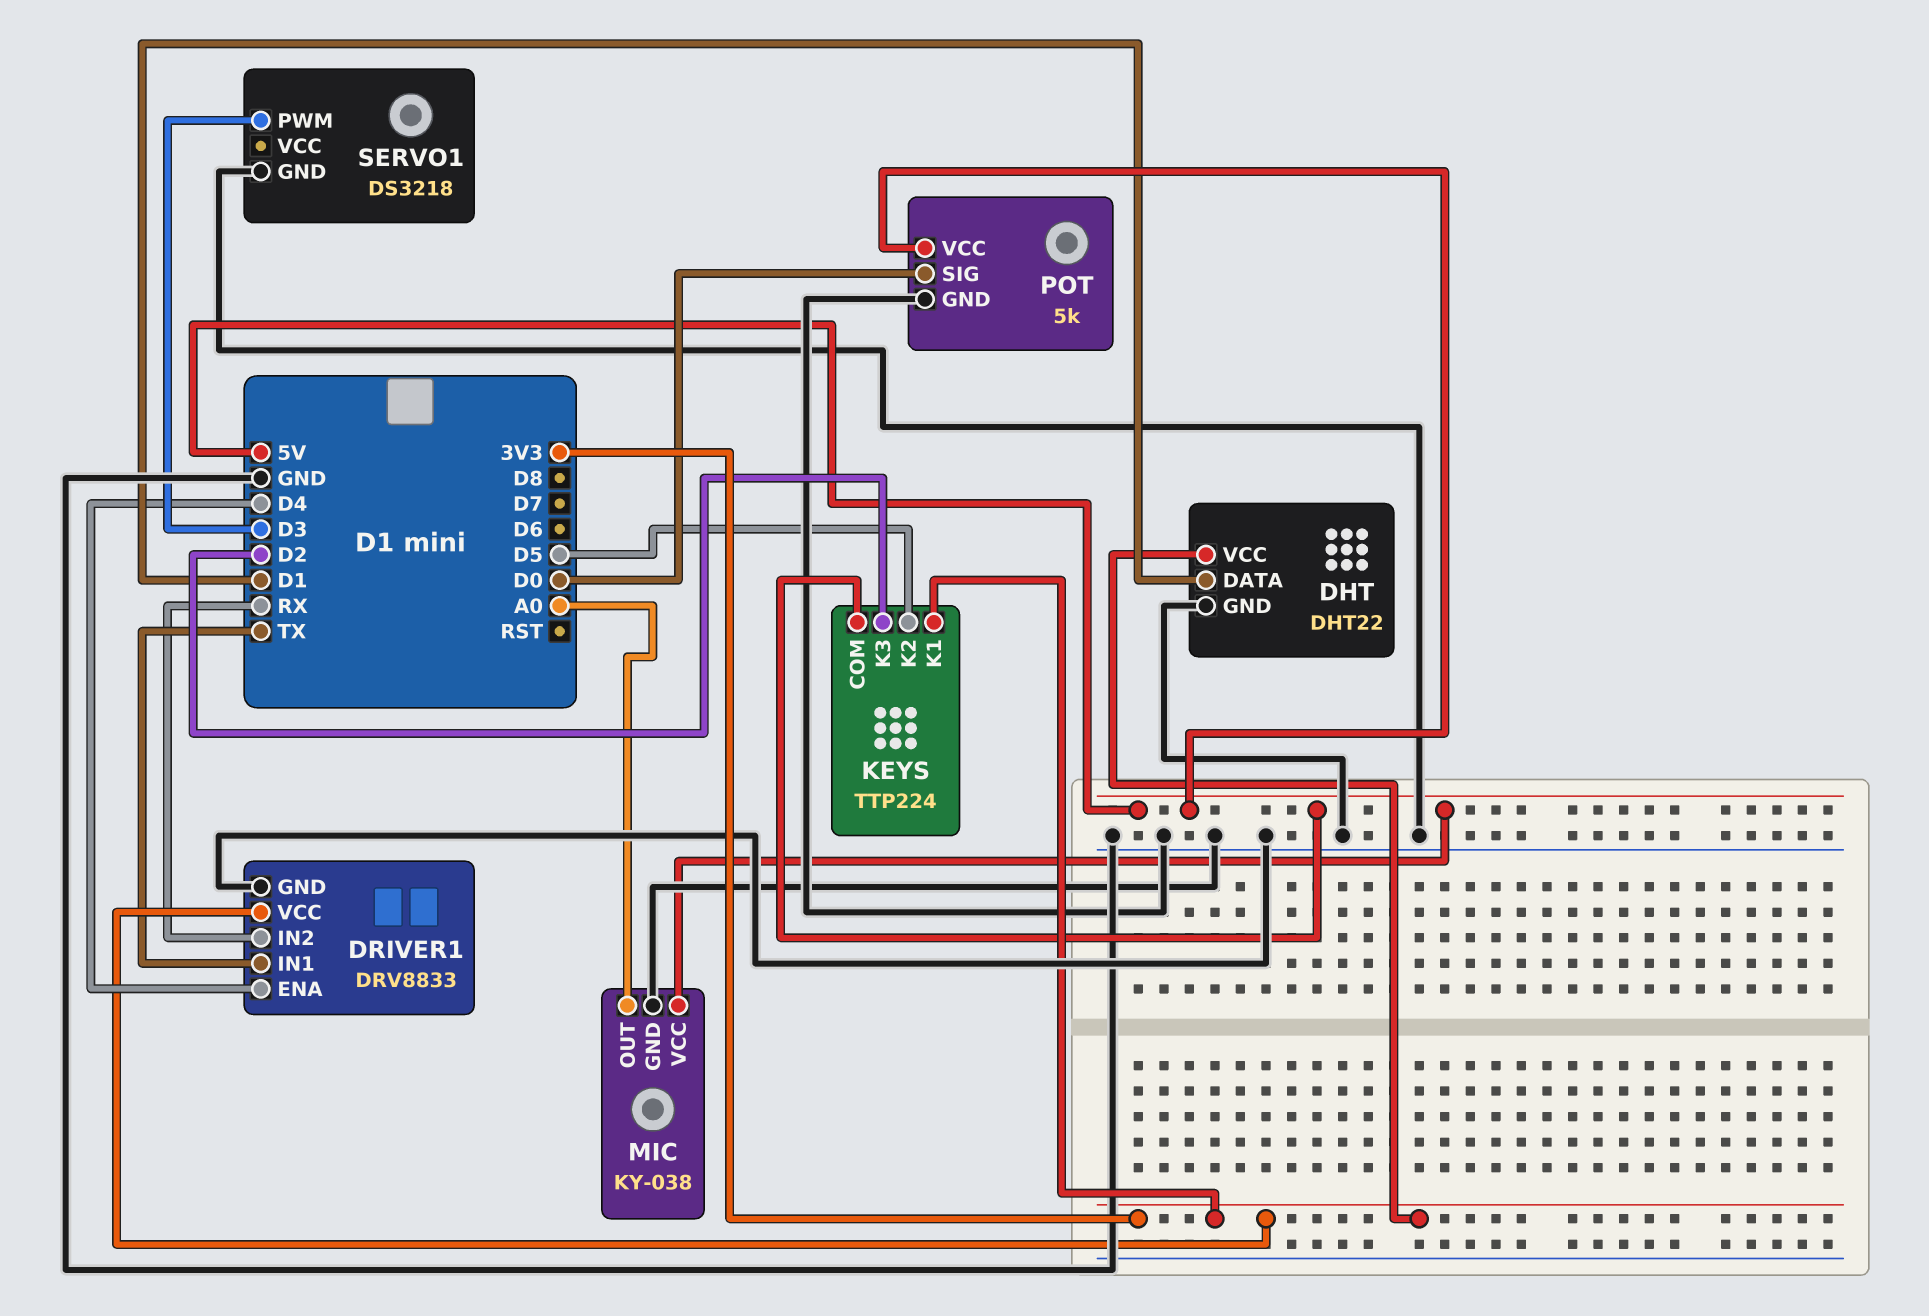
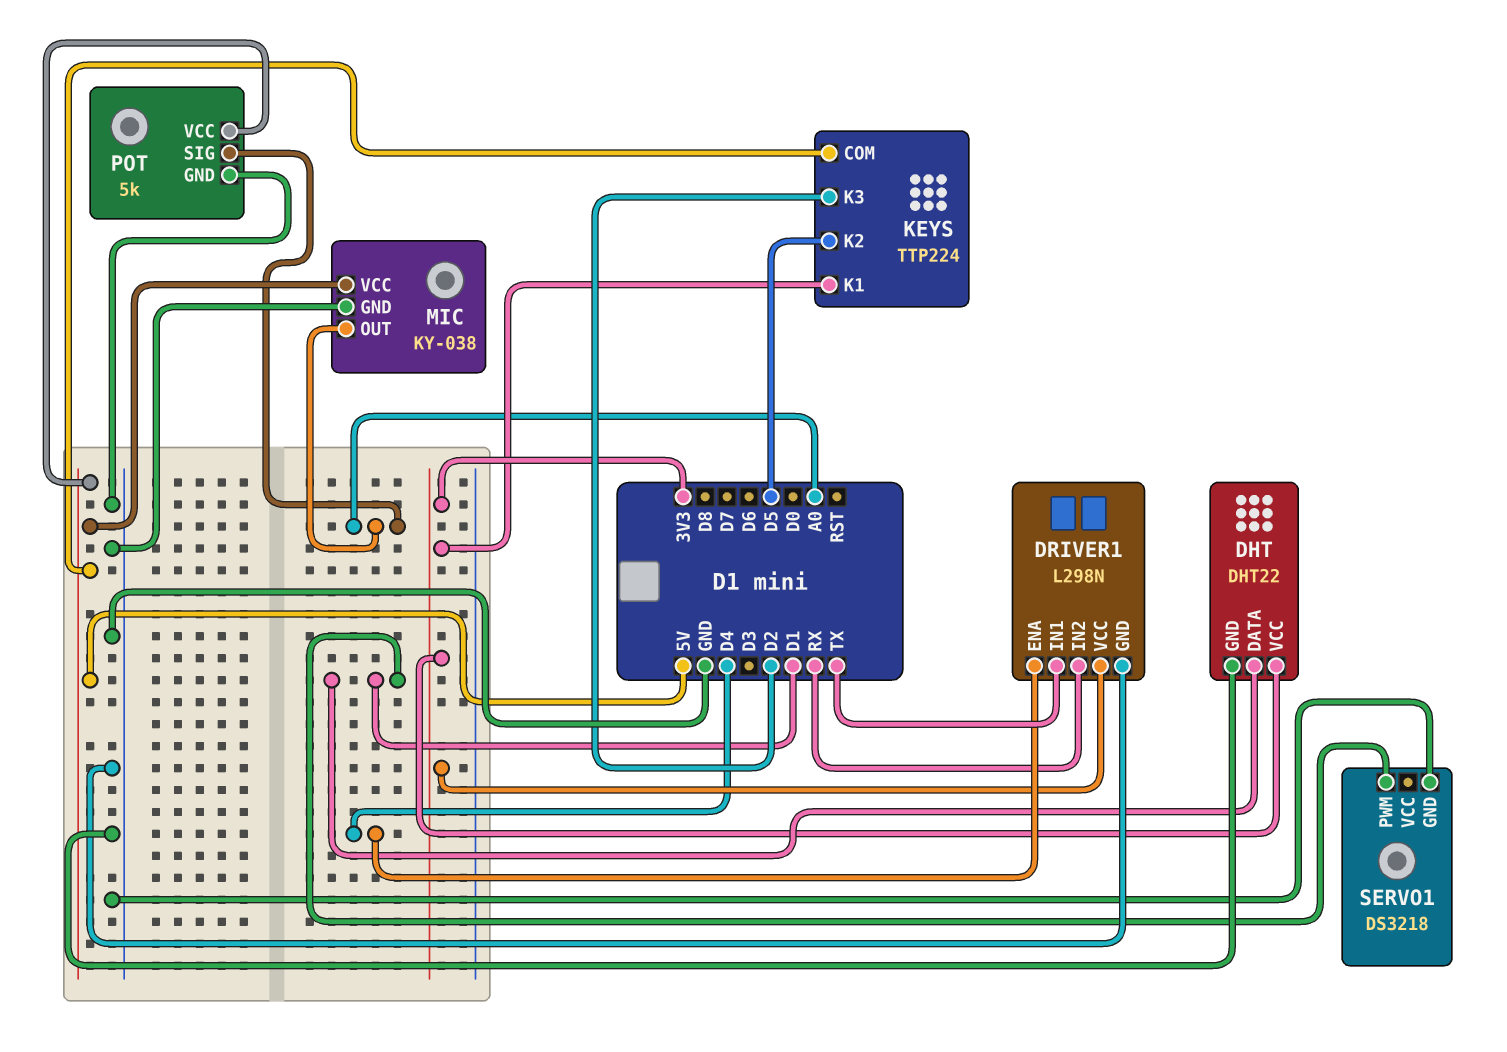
DRIVER1: DRV8833 -> L298N
POT pin SIG: D0 -> A0
SERVO1 pin PWM: D3 -> D1

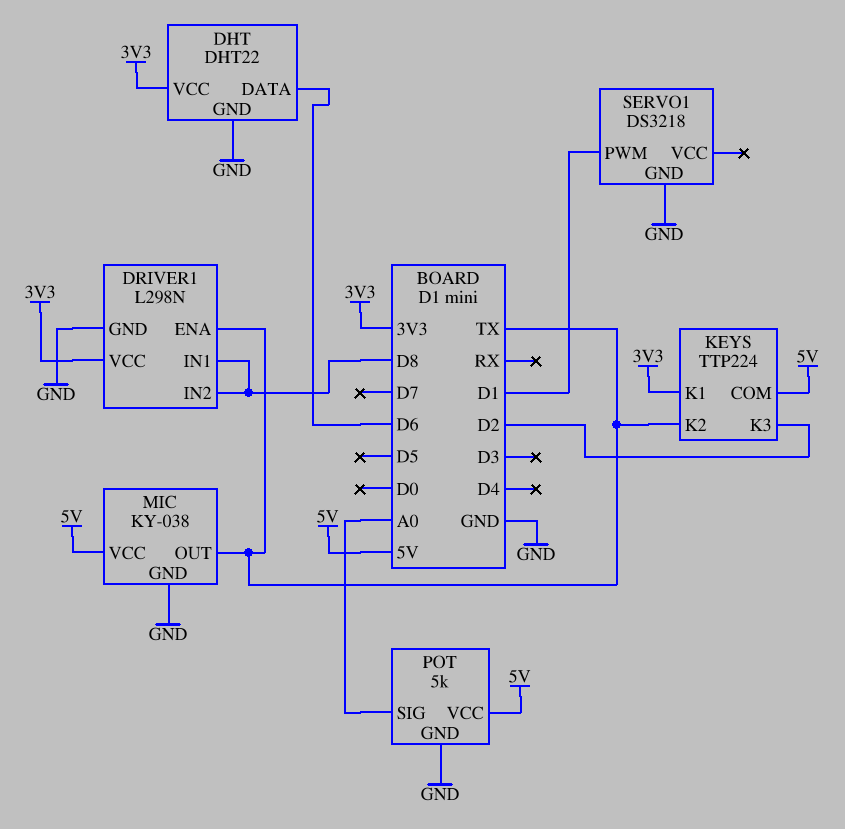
DHT pin DATA: D1 -> D6
DRIVER1 pin ENA: D4 -> TX
DRIVER1 pin IN1: TX -> D8
DRIVER1 pin IN2: RX -> D8
KEYS pin K2: D5 -> TX
MIC pin OUT: A0 -> TX

